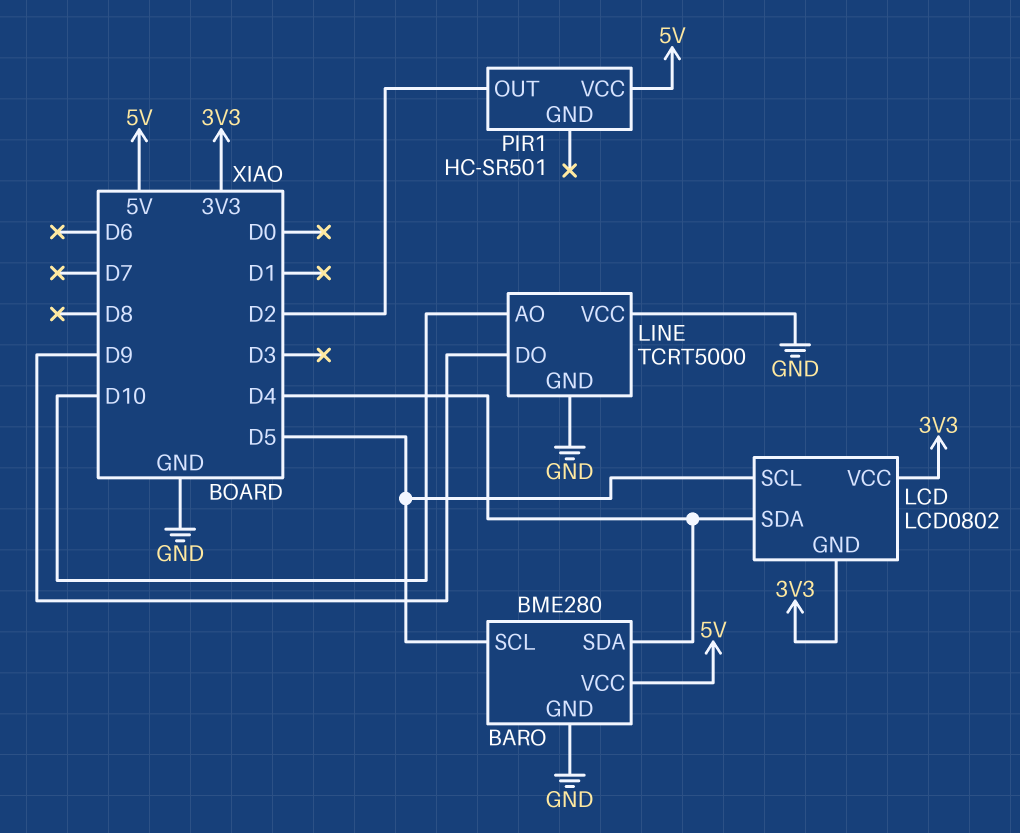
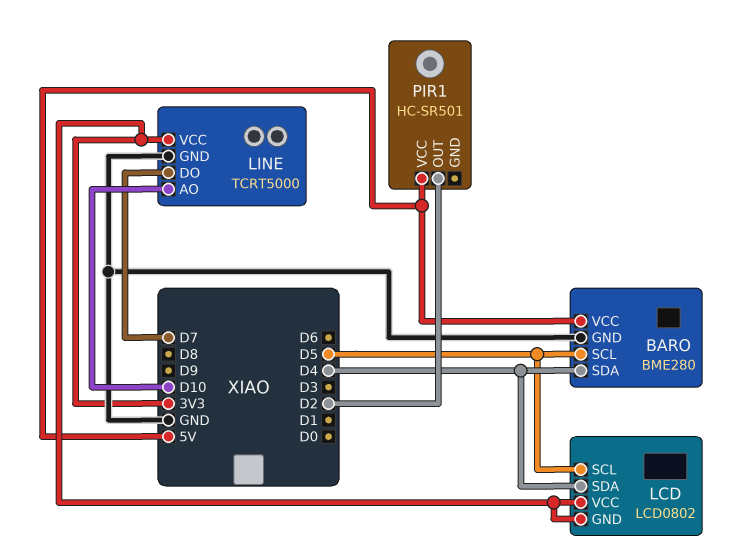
LINE pin DO: D9 -> D7
LINE pin VCC: GND -> 3V3

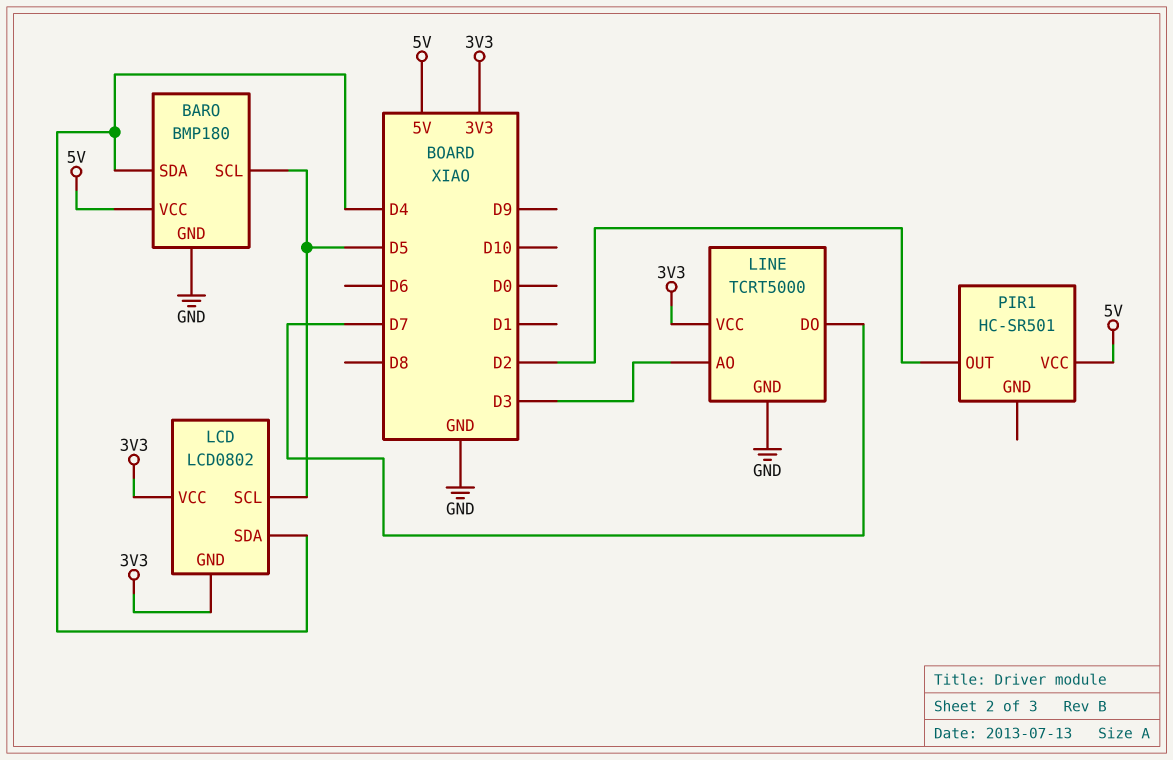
BARO: BME280 -> BMP180
LINE pin AO: D10 -> D3

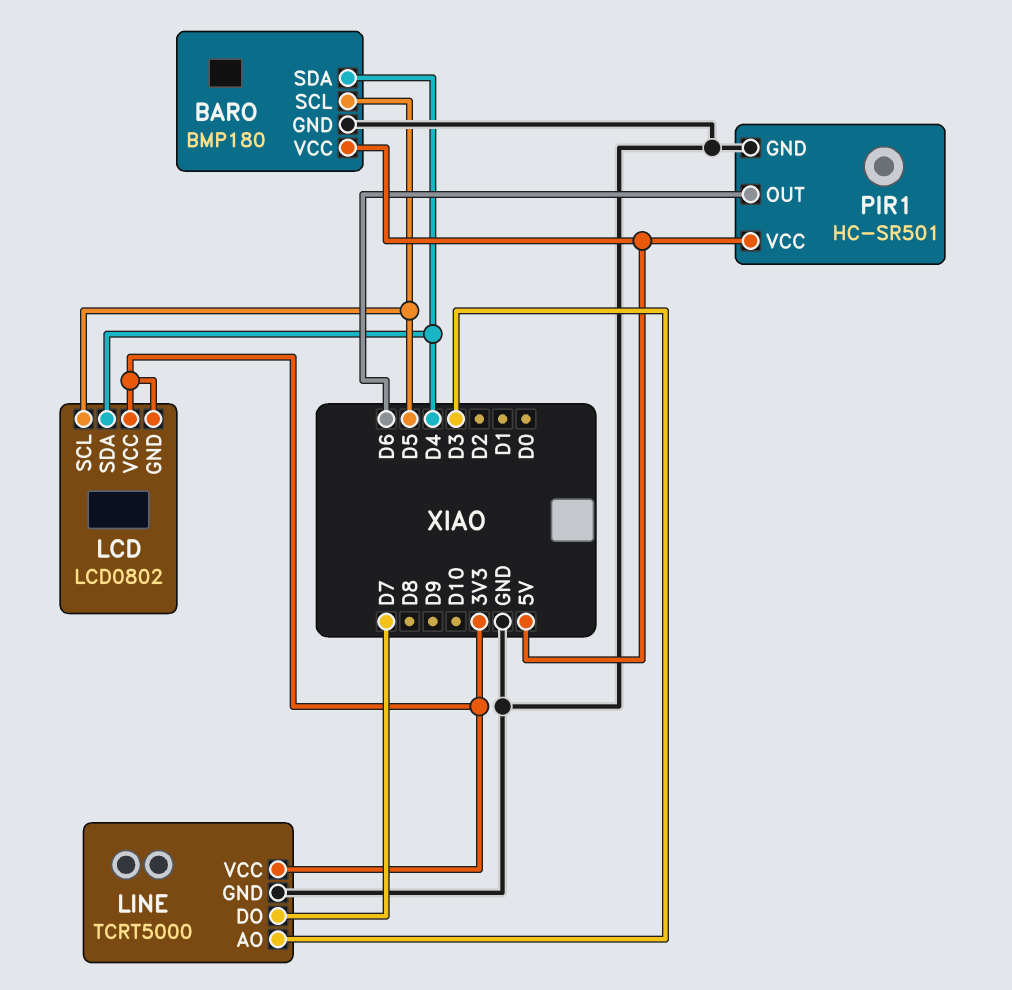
PIR1 pin GND: none -> GND
PIR1 pin OUT: D2 -> D6

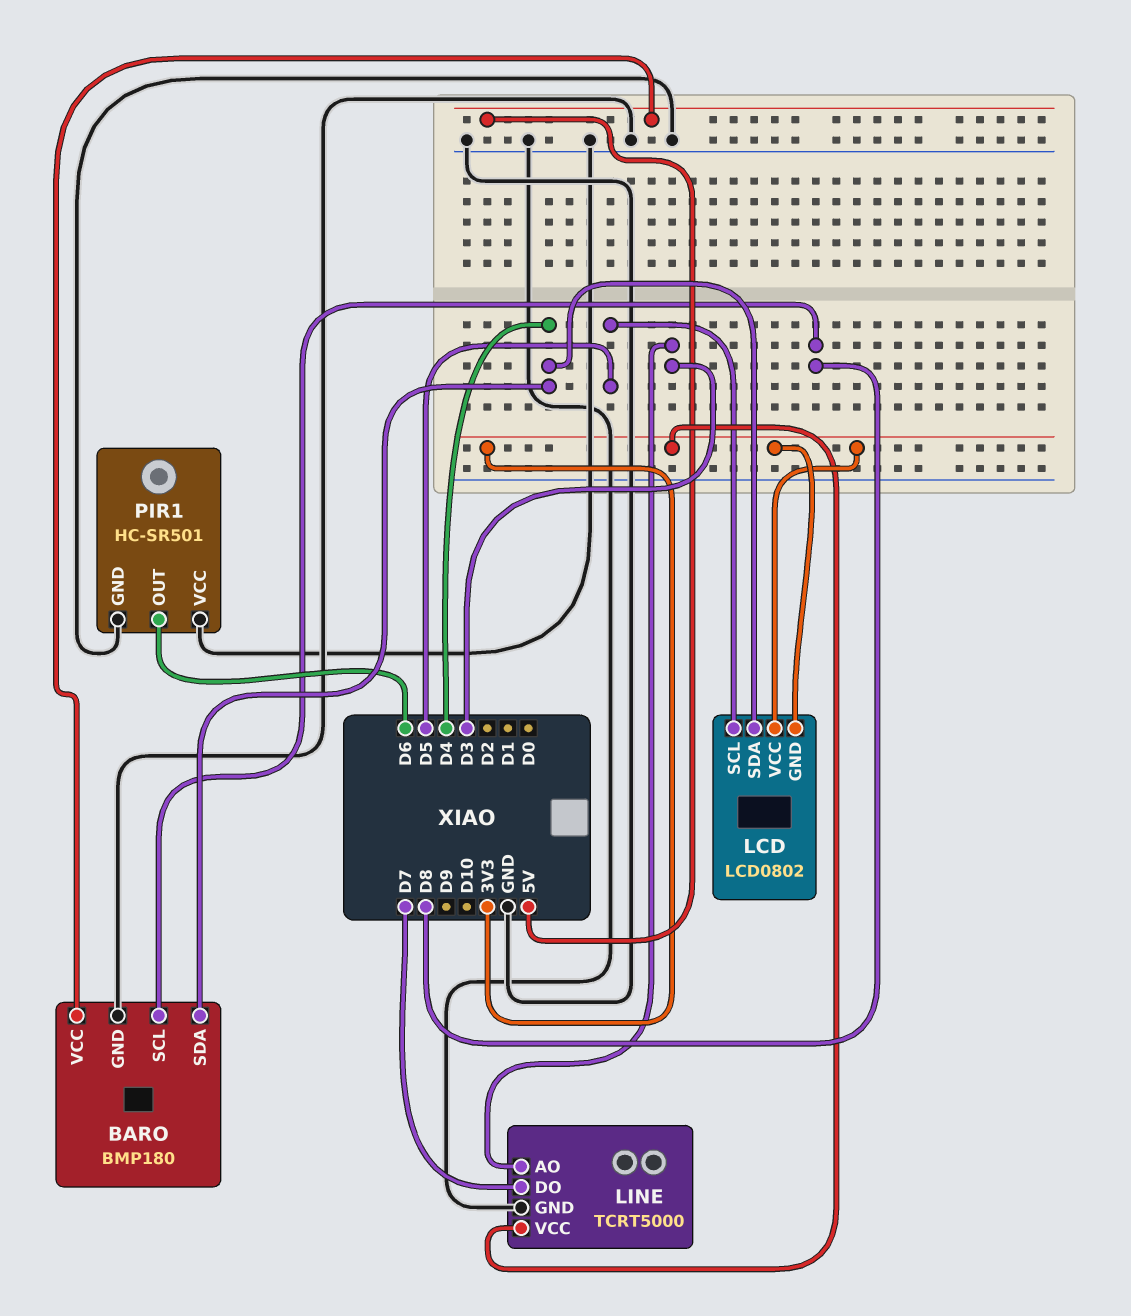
BARO pin SCL: D5 -> D8
PIR1 pin VCC: 5V -> GND

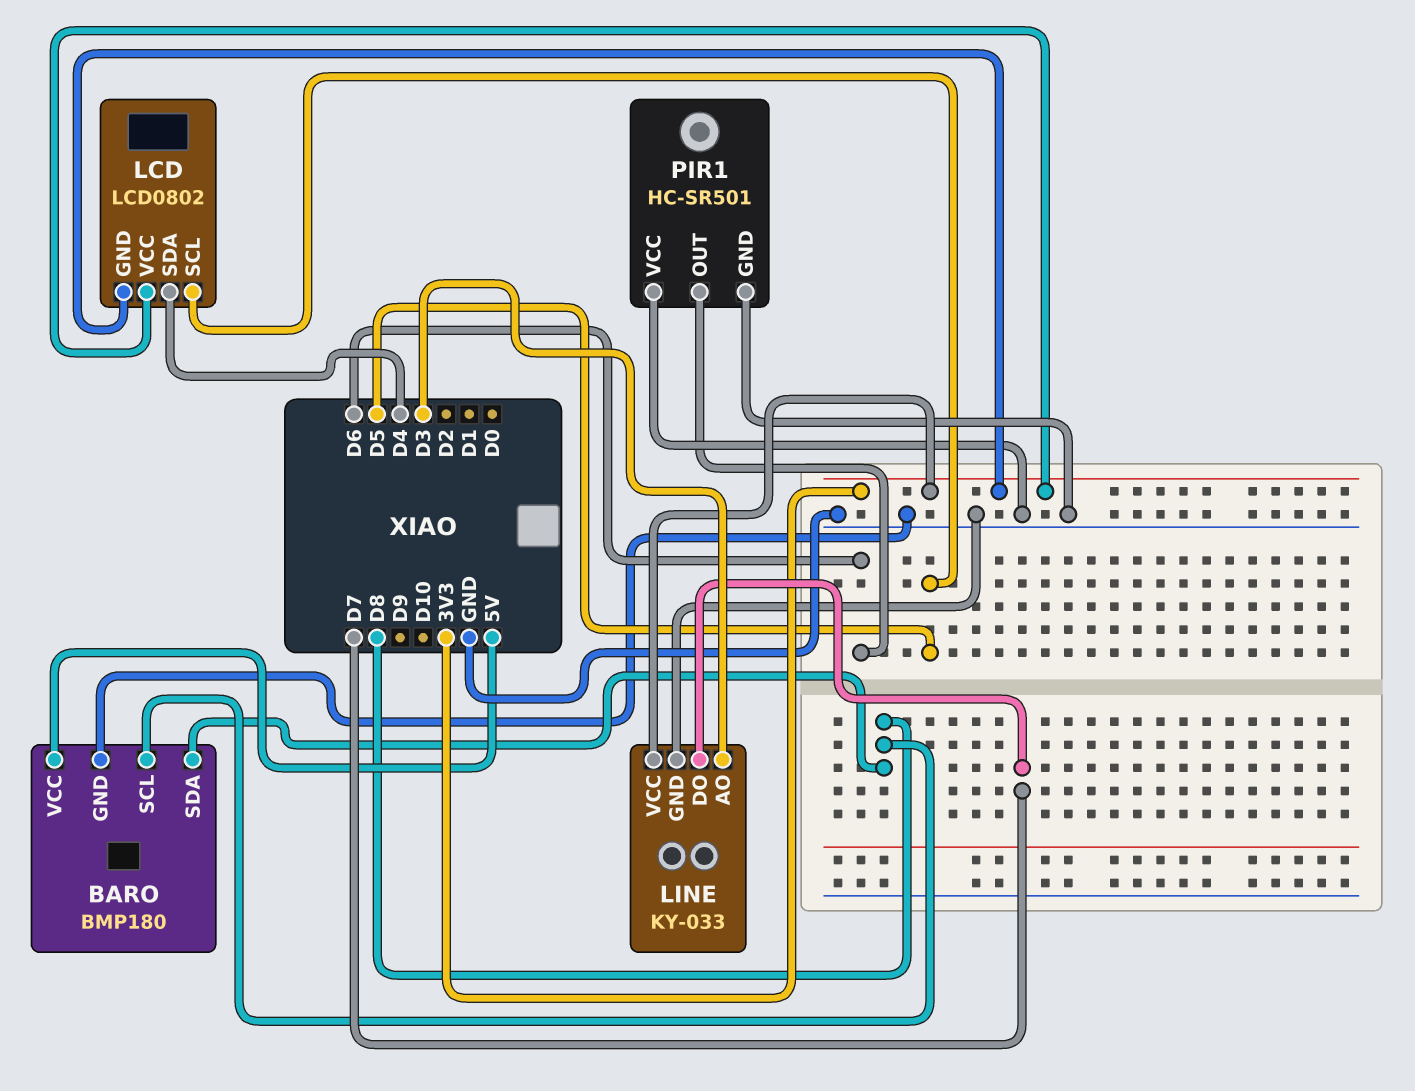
BARO pin SDA: D4 -> D8
LINE: TCRT5000 -> KY-033

